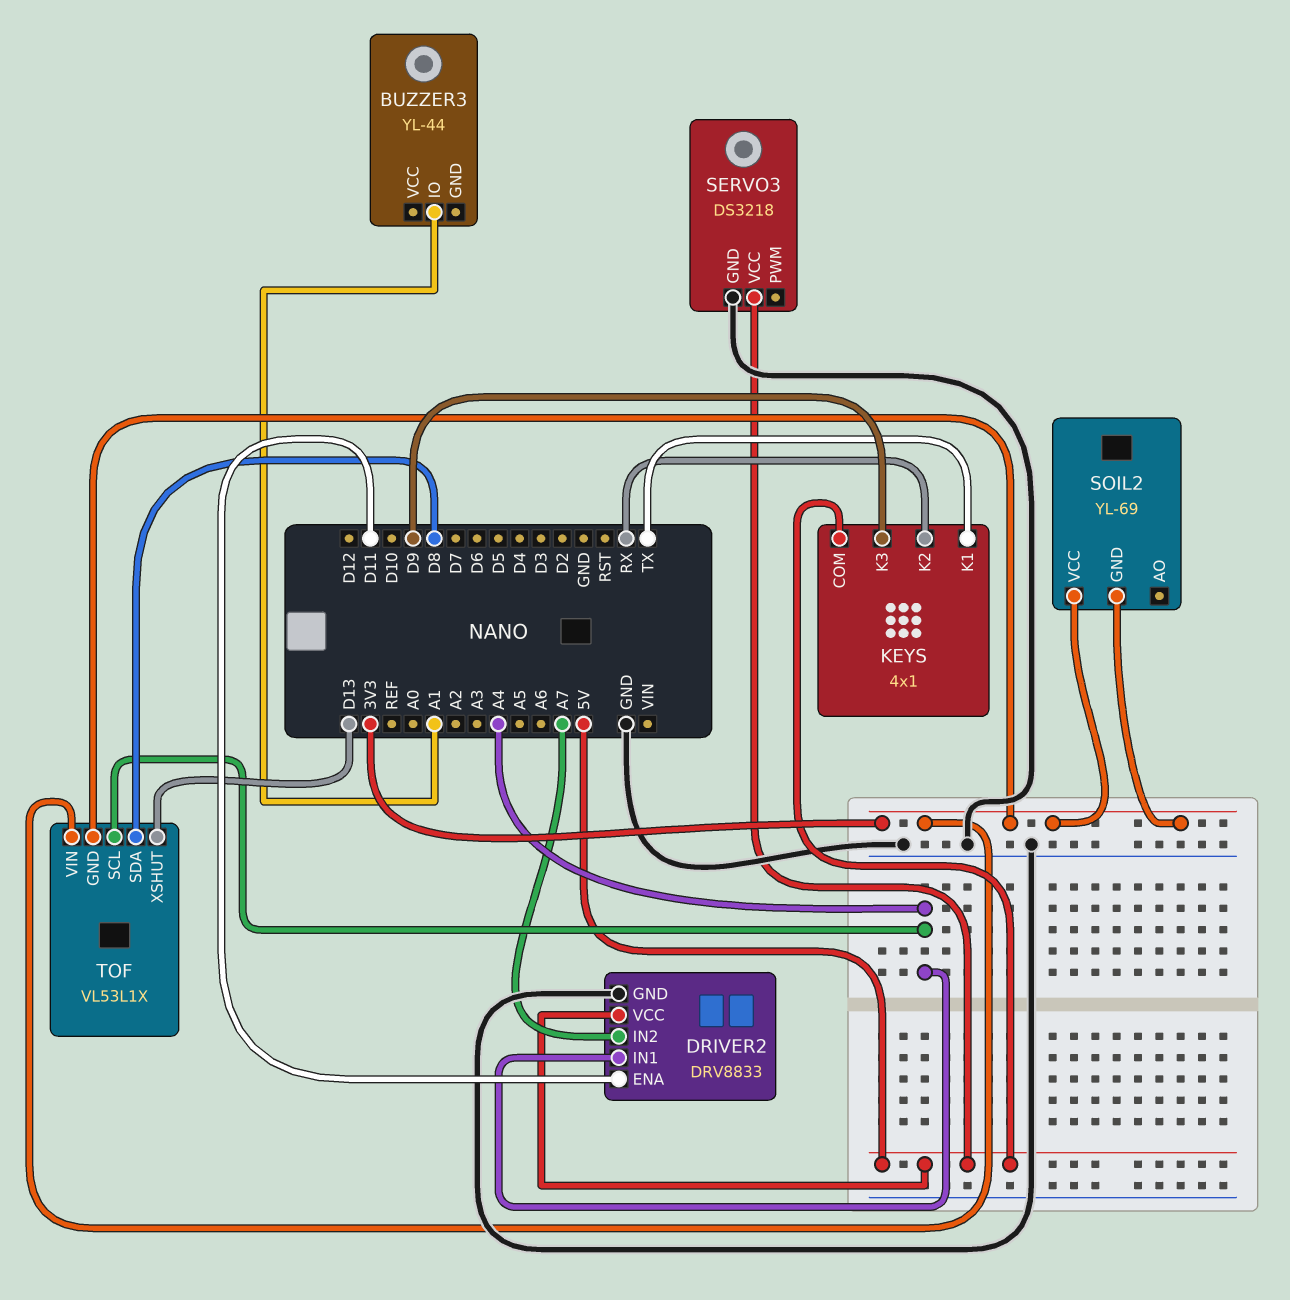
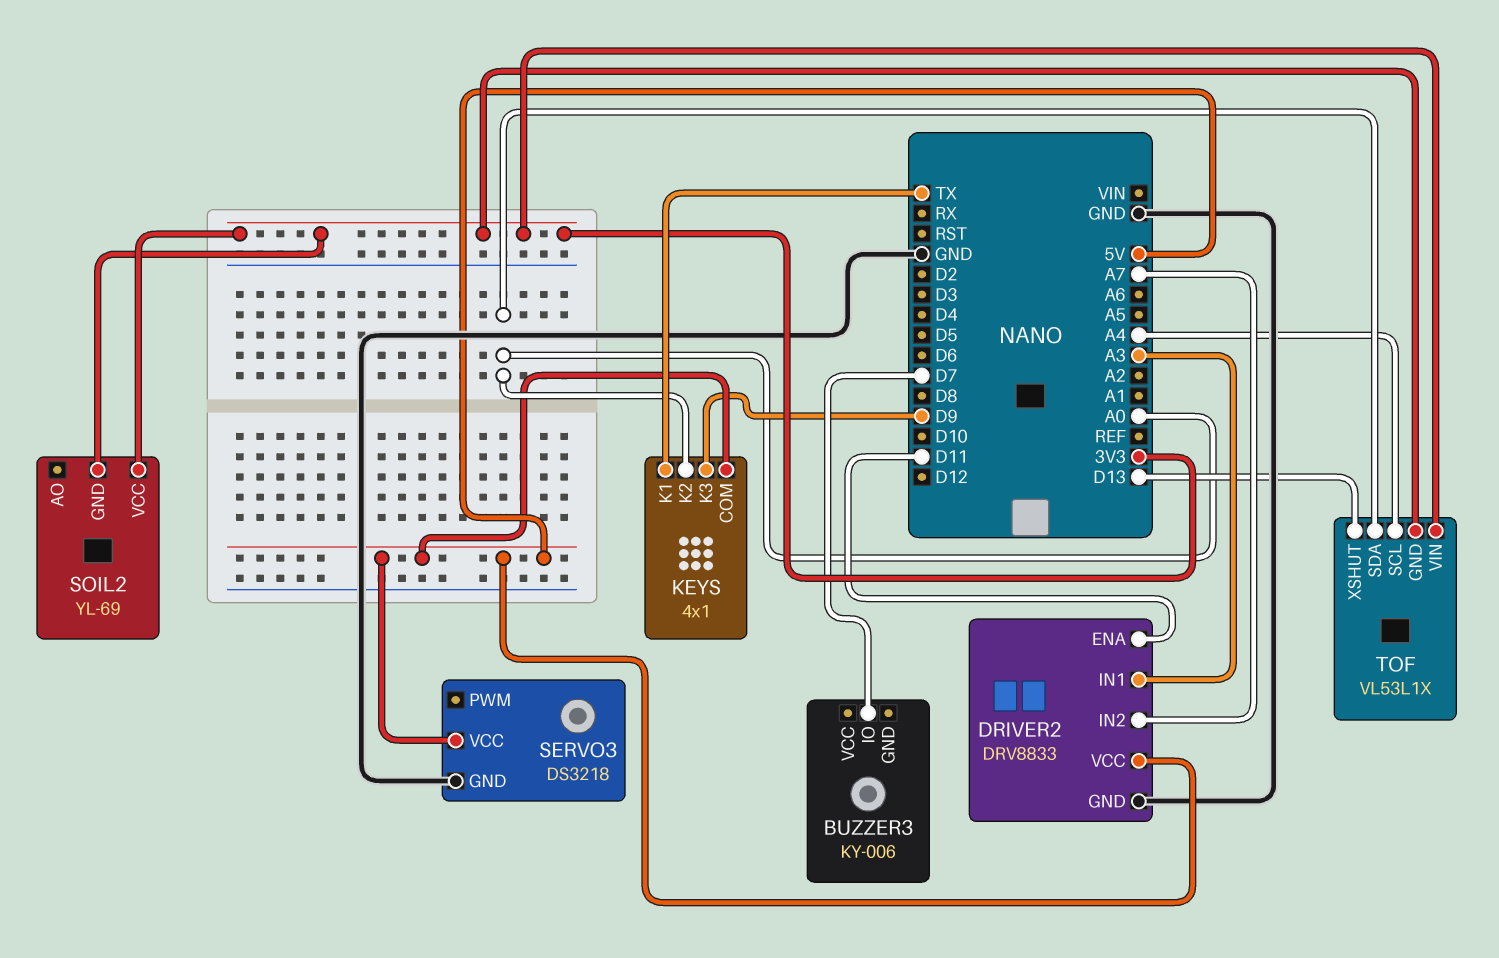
BUZZER3: YL-44 -> KY-006
BUZZER3 pin IO: A1 -> D7
DRIVER2 pin IN1: A4 -> A3
KEYS pin K2: RX -> A0
TOF pin SDA: D8 -> A0

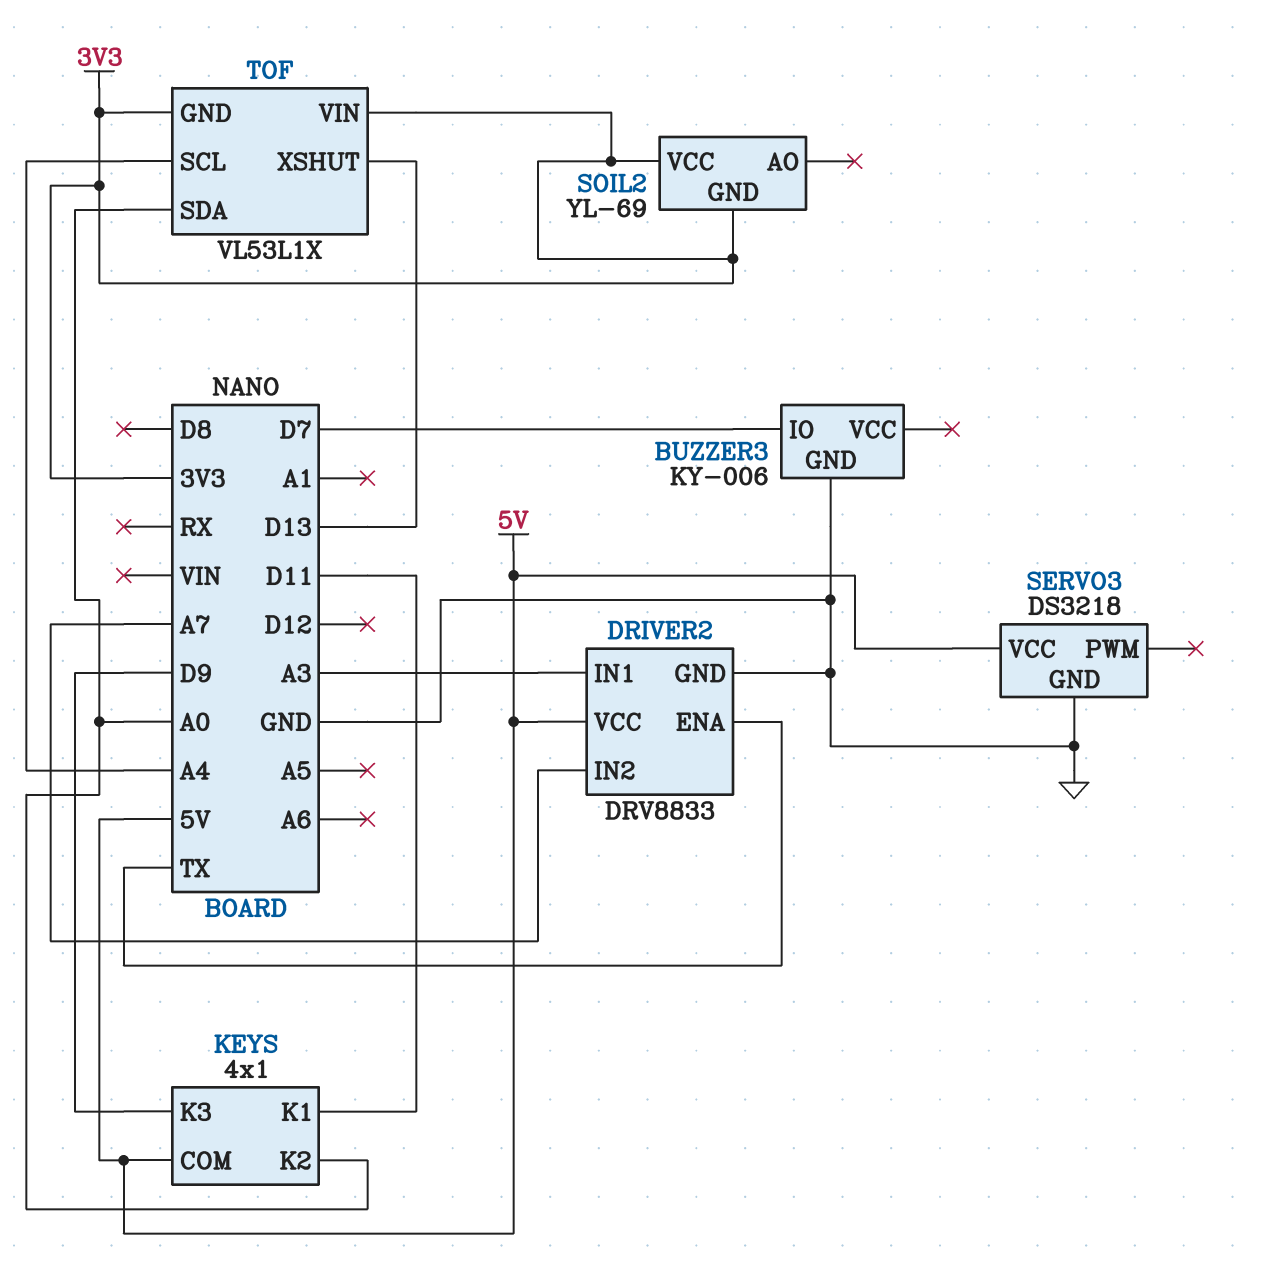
BUZZER3 pin GND: none -> GND
DRIVER2 pin ENA: D11 -> TX
KEYS pin K1: TX -> D11

